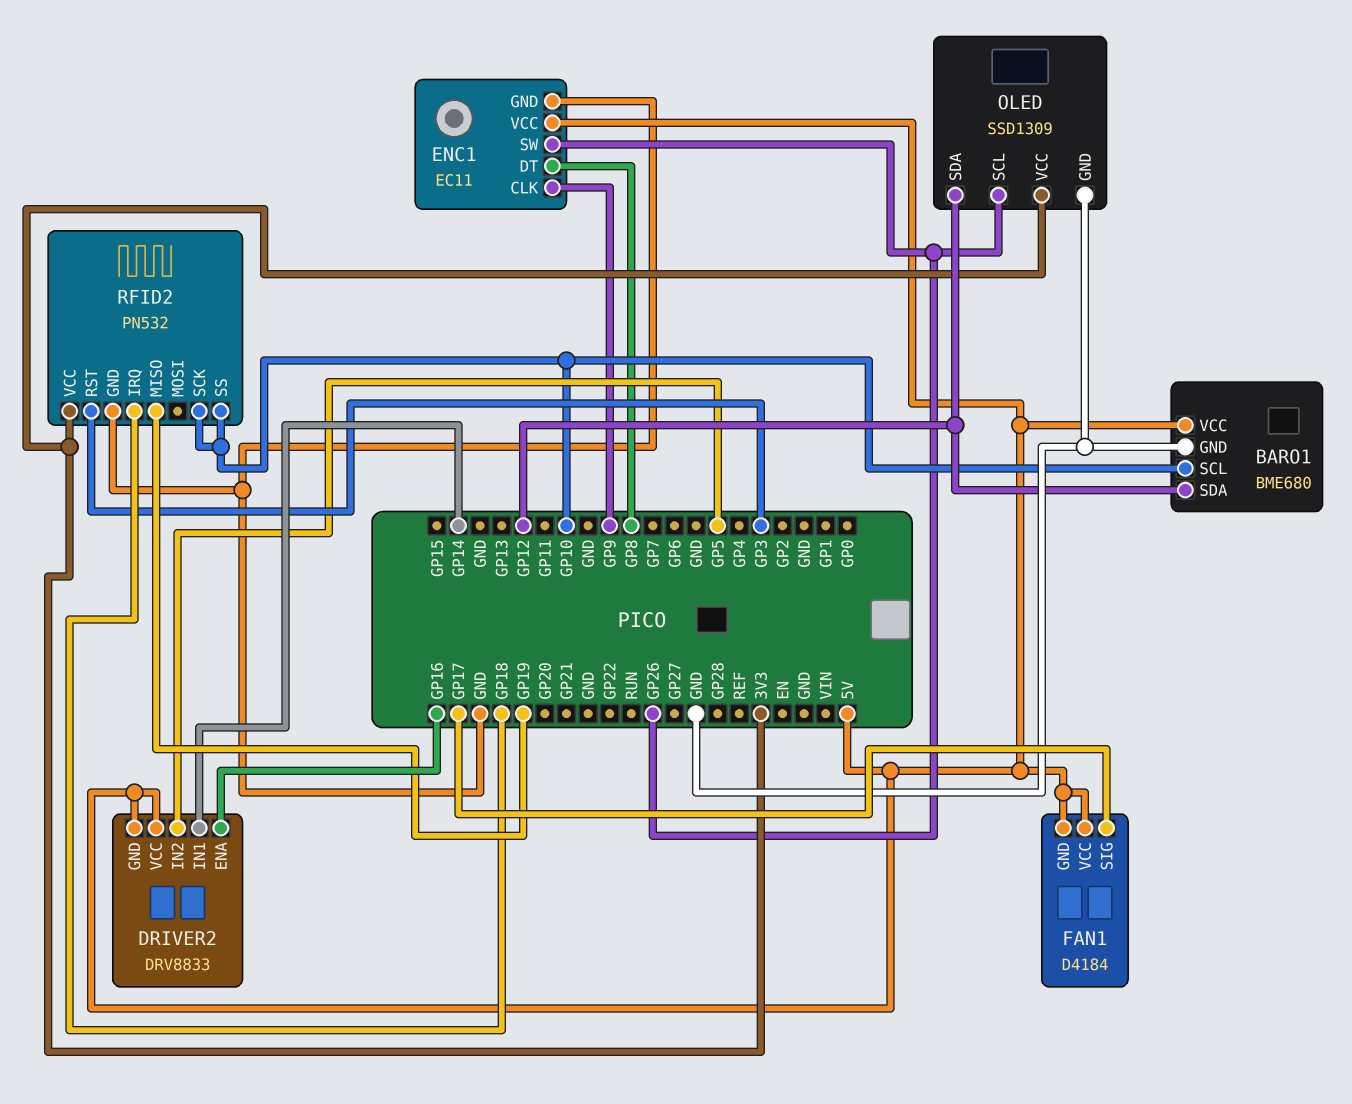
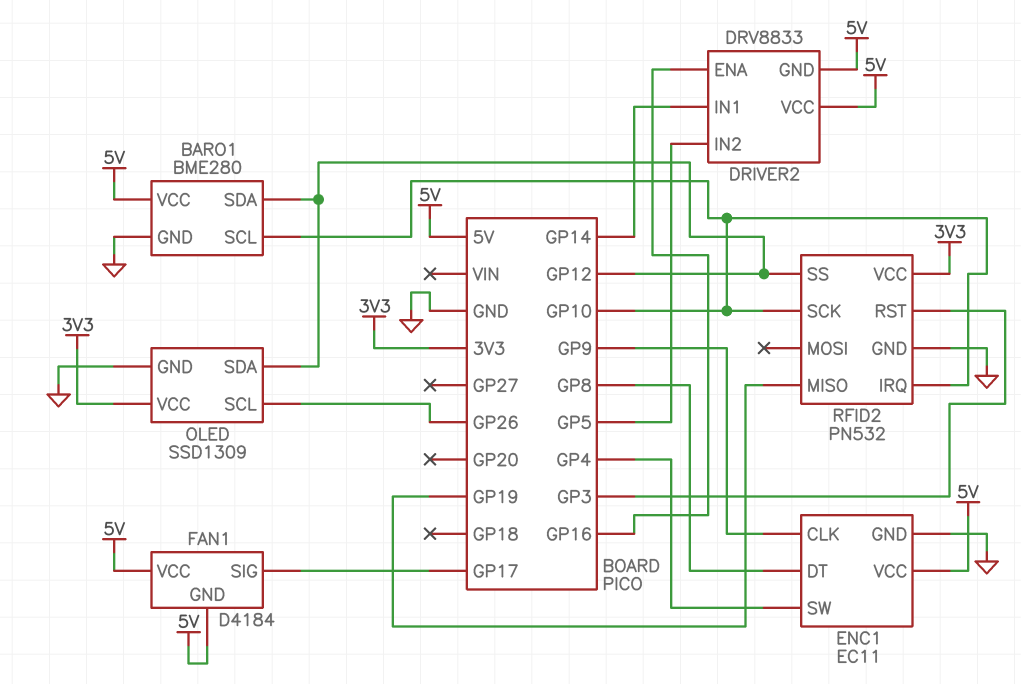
BARO1: BME680 -> BME280
ENC1 pin SW: GP26 -> GP4
RFID2 pin IRQ: GP18 -> GP10
RFID2 pin SS: GP10 -> GP12

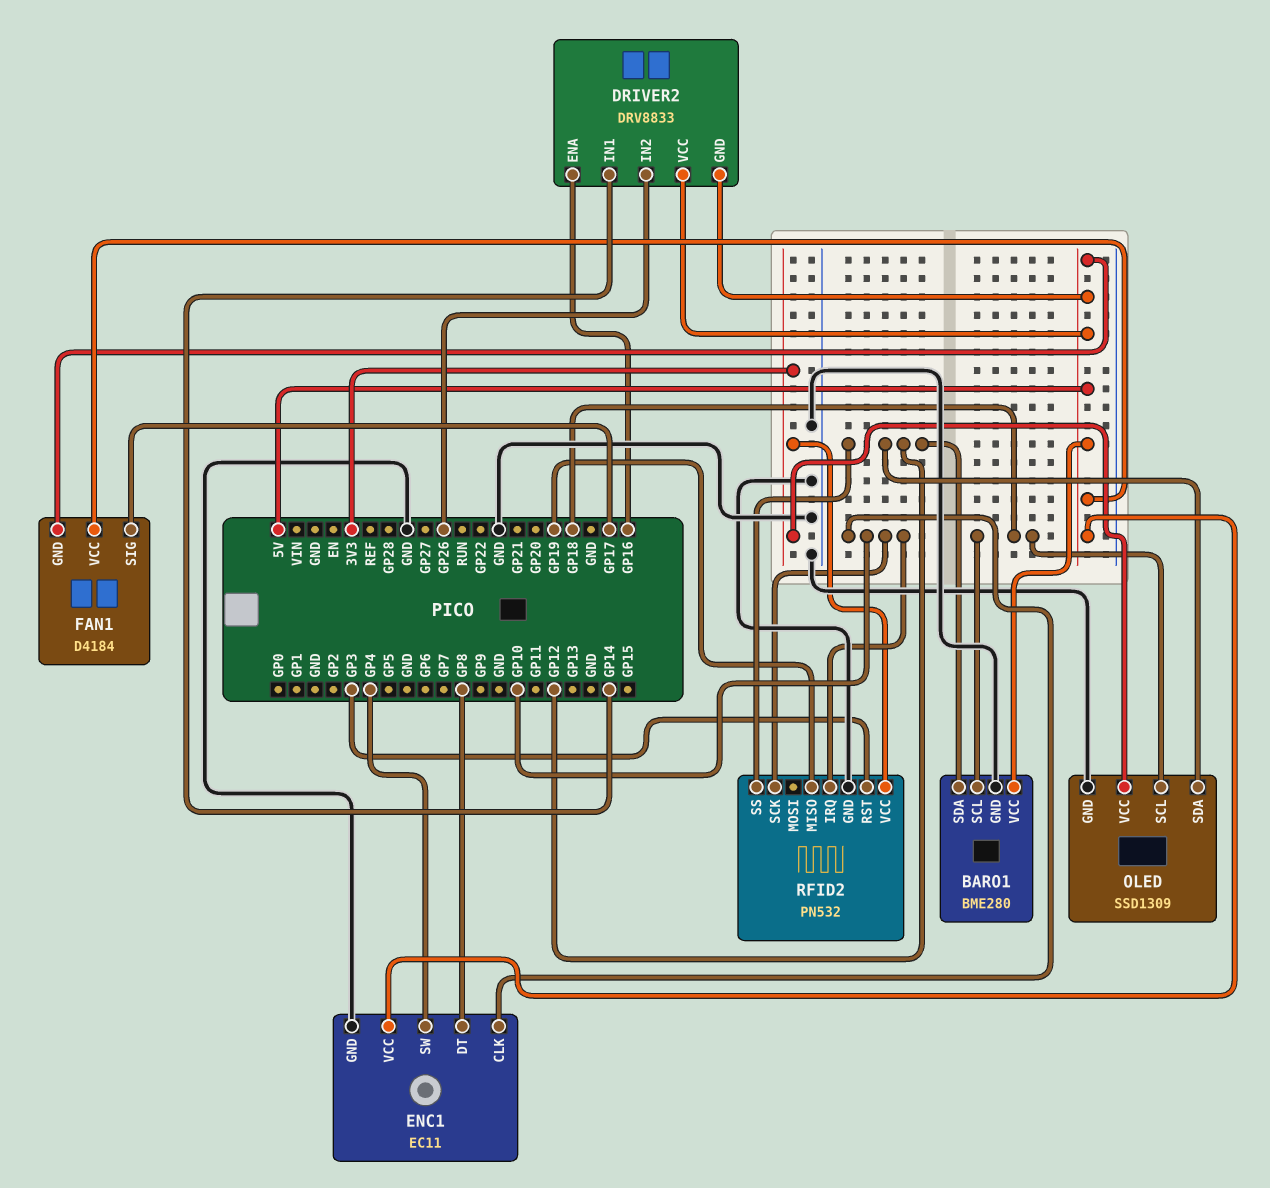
BARO1 pin SCL: GP10 -> GP18
DRIVER2 pin IN2: GP5 -> GP26
ENC1 pin CLK: GP9 -> GP10
OLED pin SCL: GP26 -> GP18

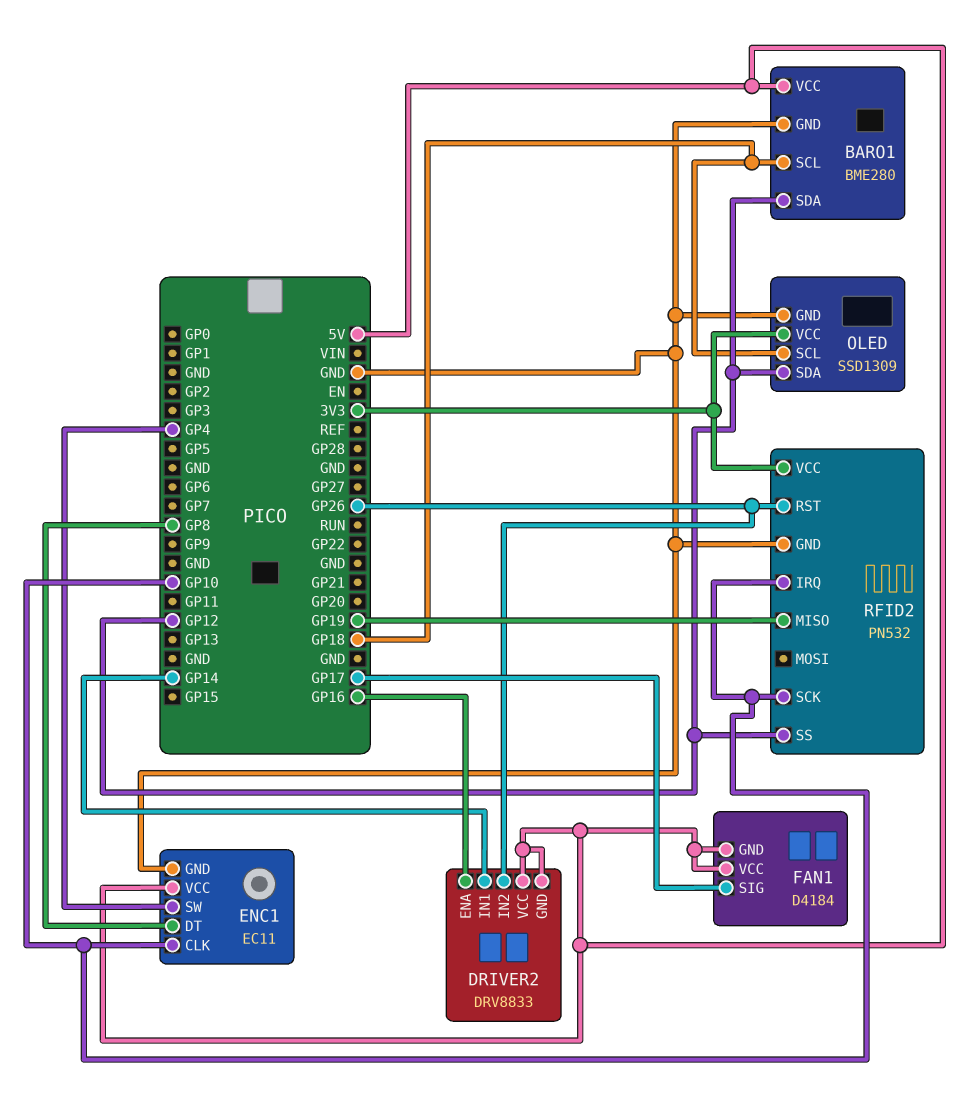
RFID2 pin RST: GP3 -> GP26

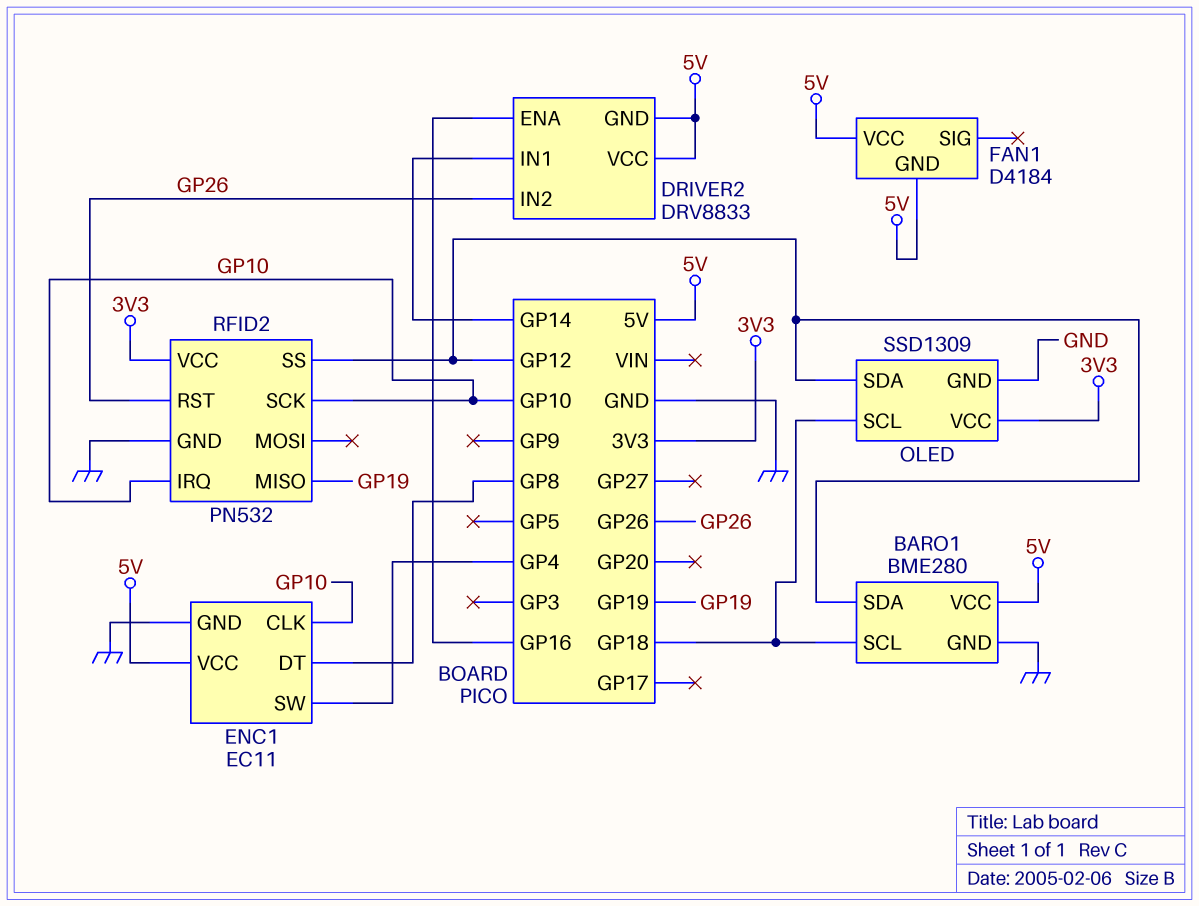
FAN1 pin SIG: GP17 -> none

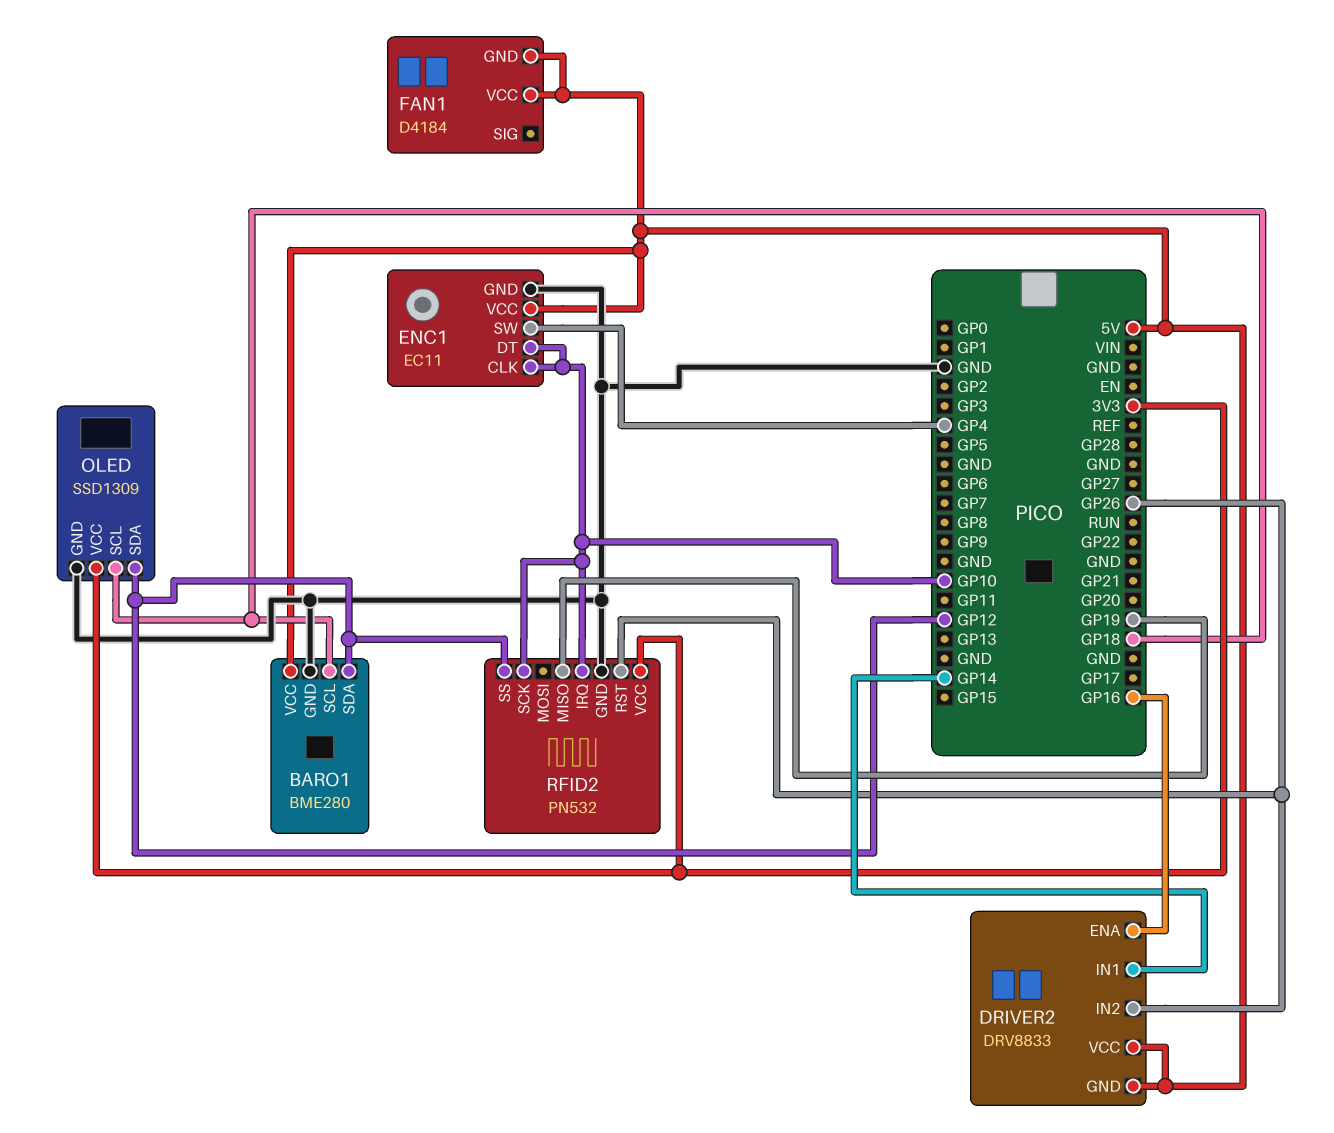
ENC1 pin DT: GP8 -> GP10

